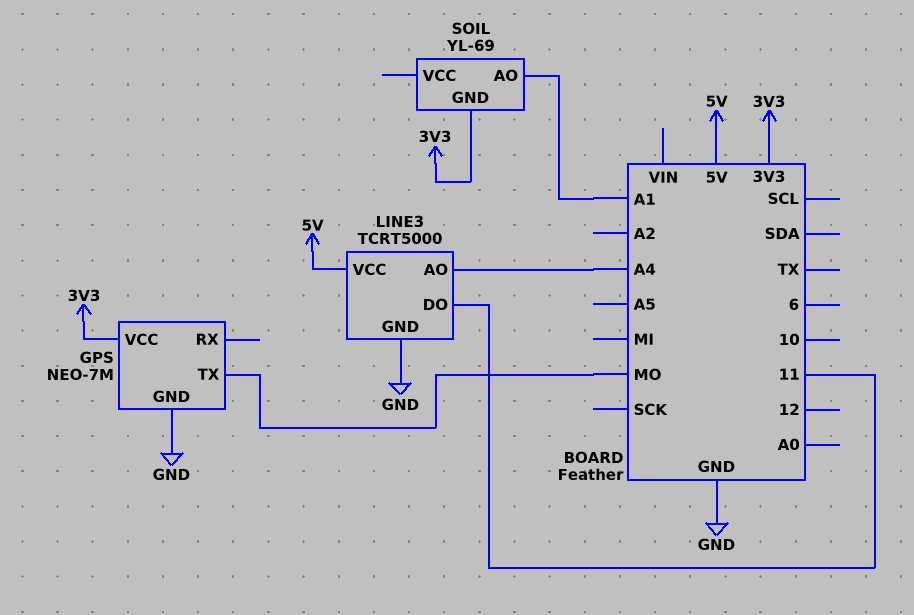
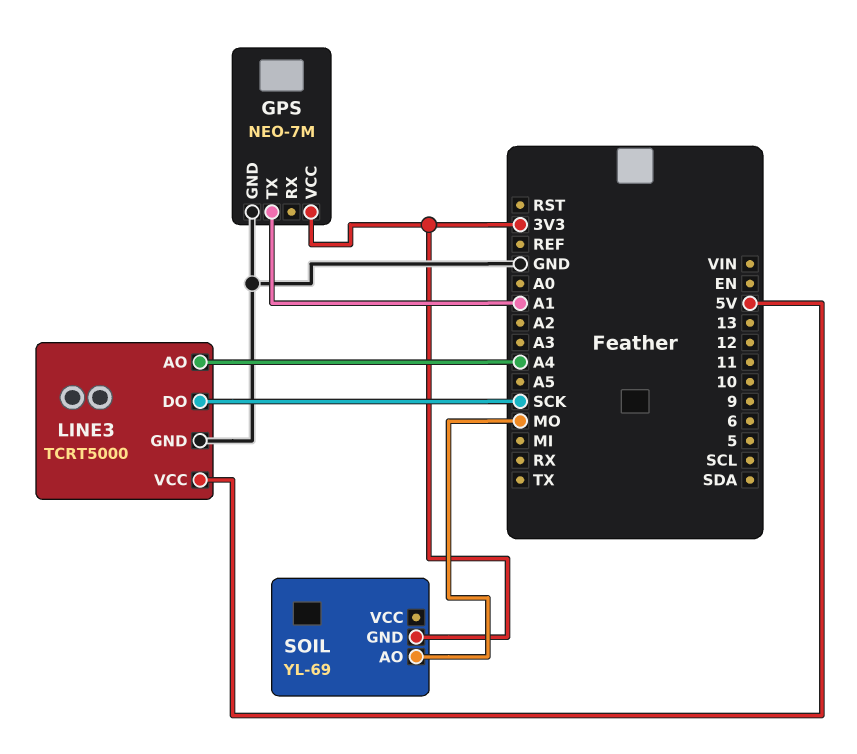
GPS pin TX: MO -> A1
LINE3 pin DO: 11 -> SCK
SOIL pin AO: A1 -> MO

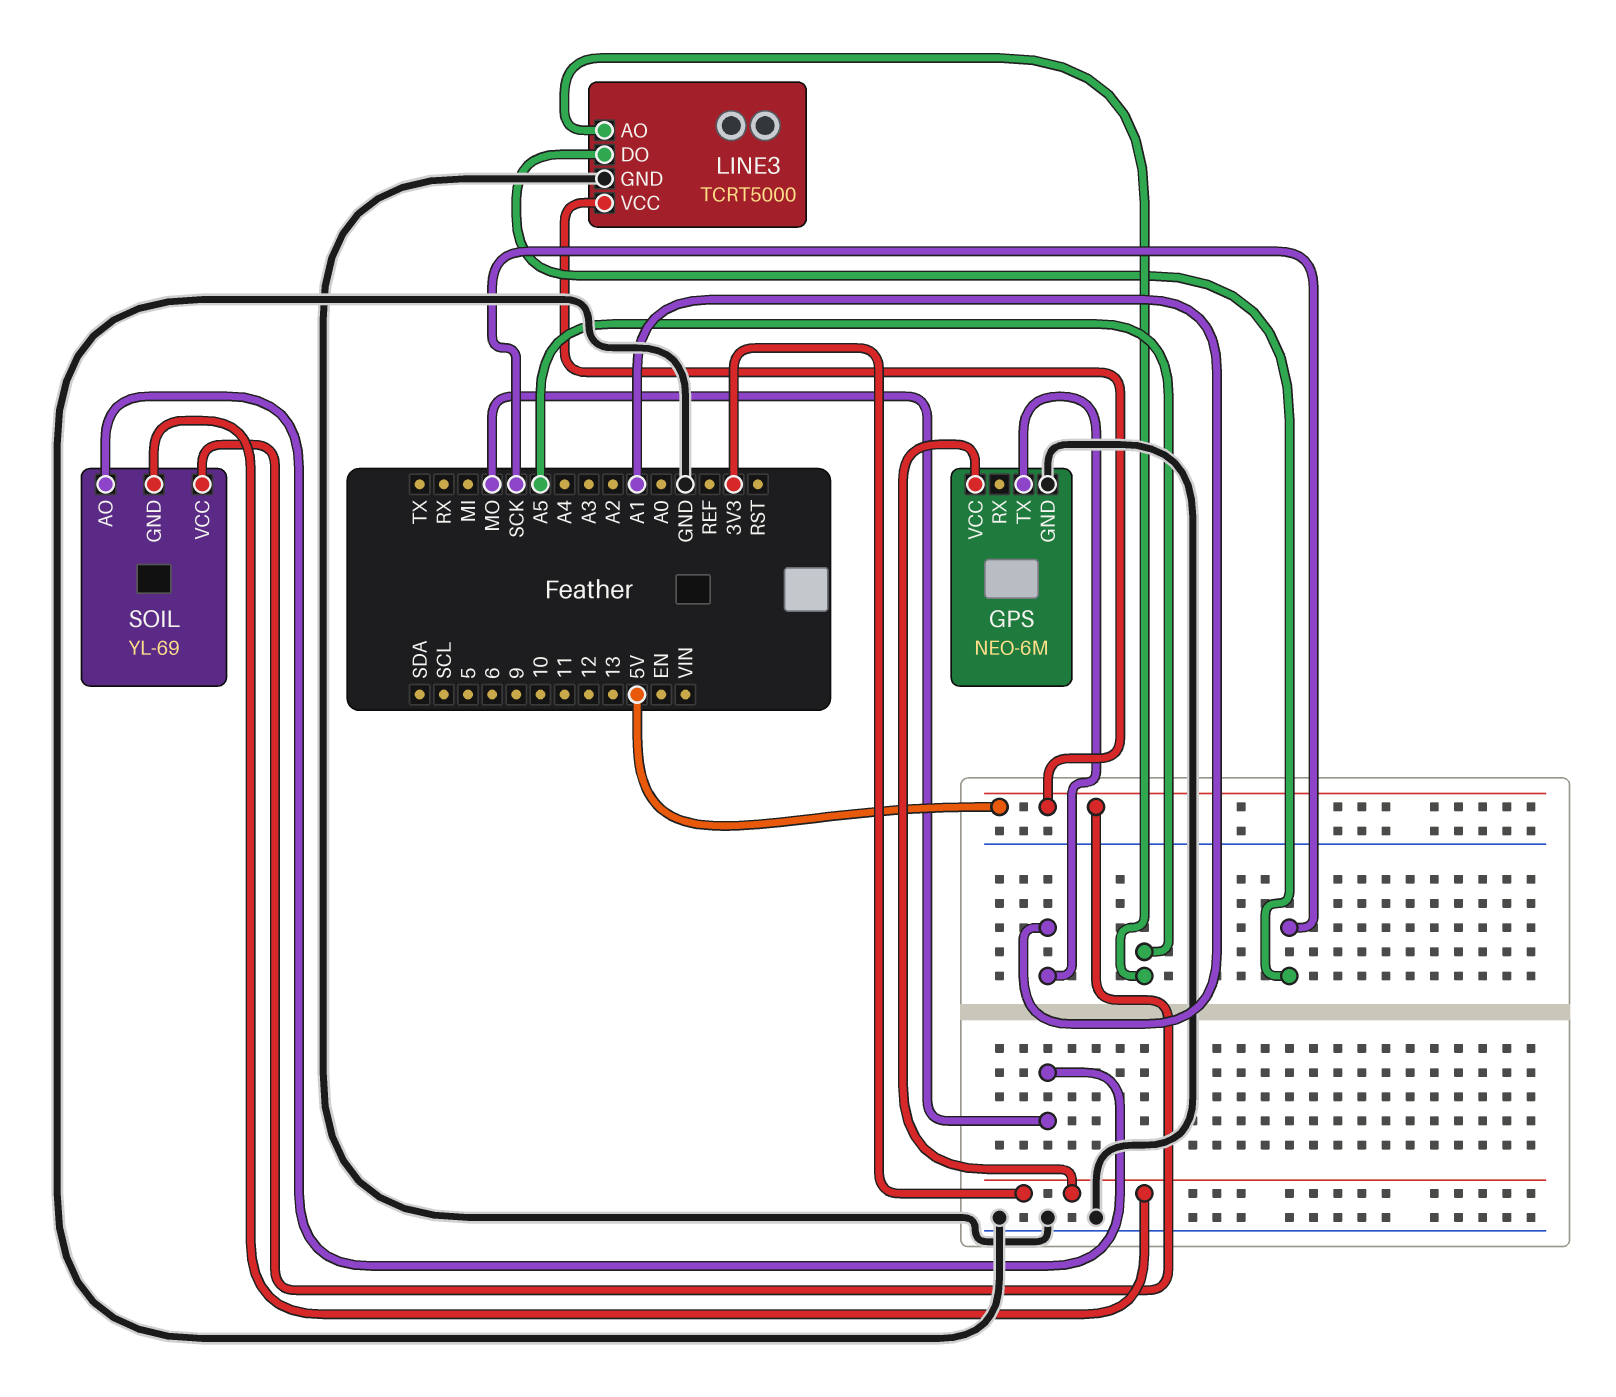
GPS: NEO-7M -> NEO-6M
LINE3 pin AO: A4 -> A5
SOIL pin VCC: none -> 5V

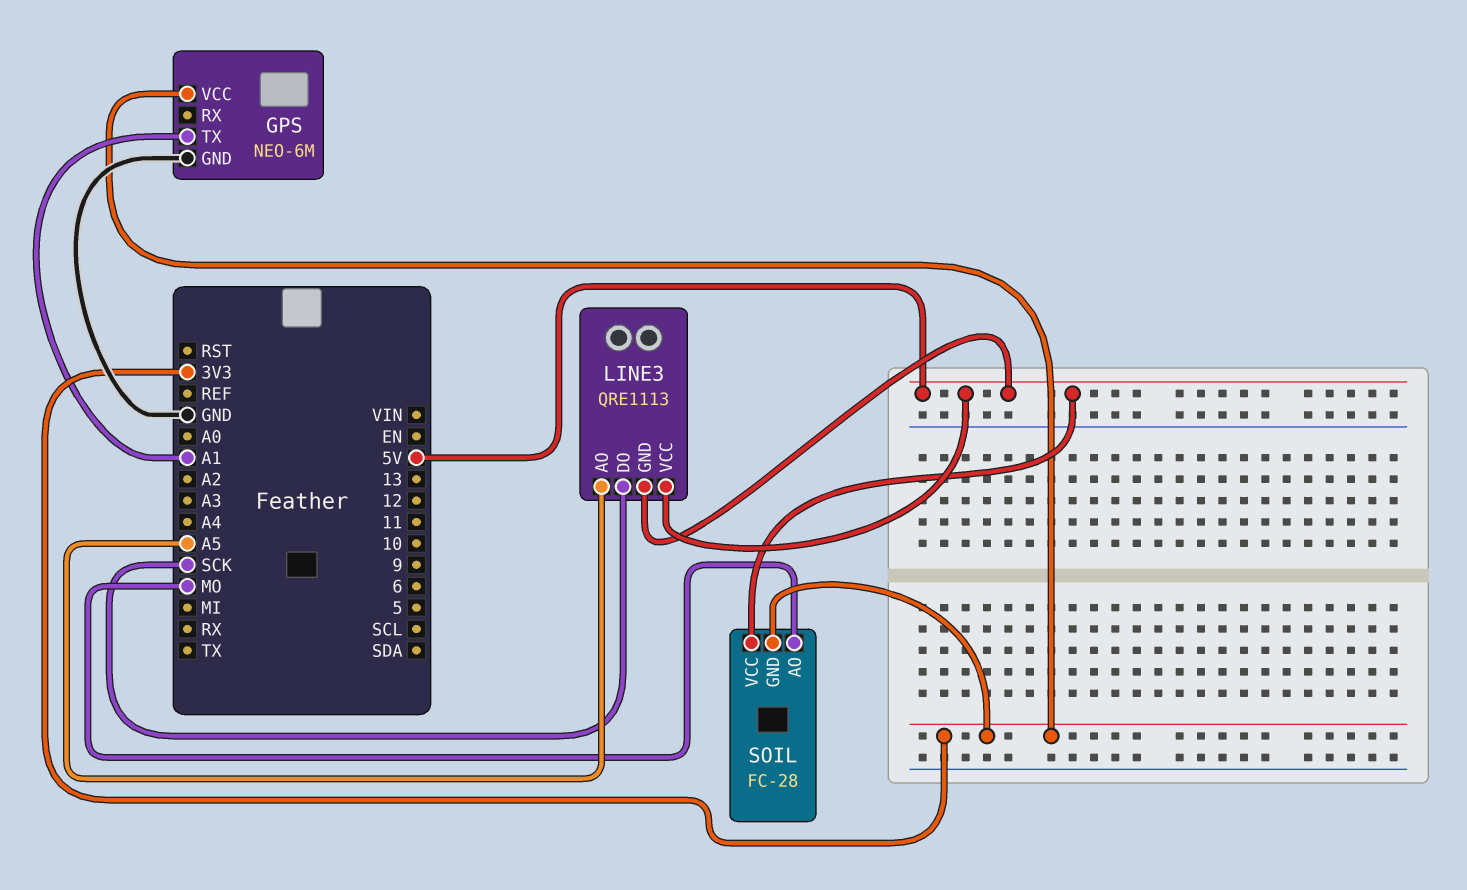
LINE3: TCRT5000 -> QRE1113
LINE3 pin GND: GND -> 5V
SOIL: YL-69 -> FC-28

